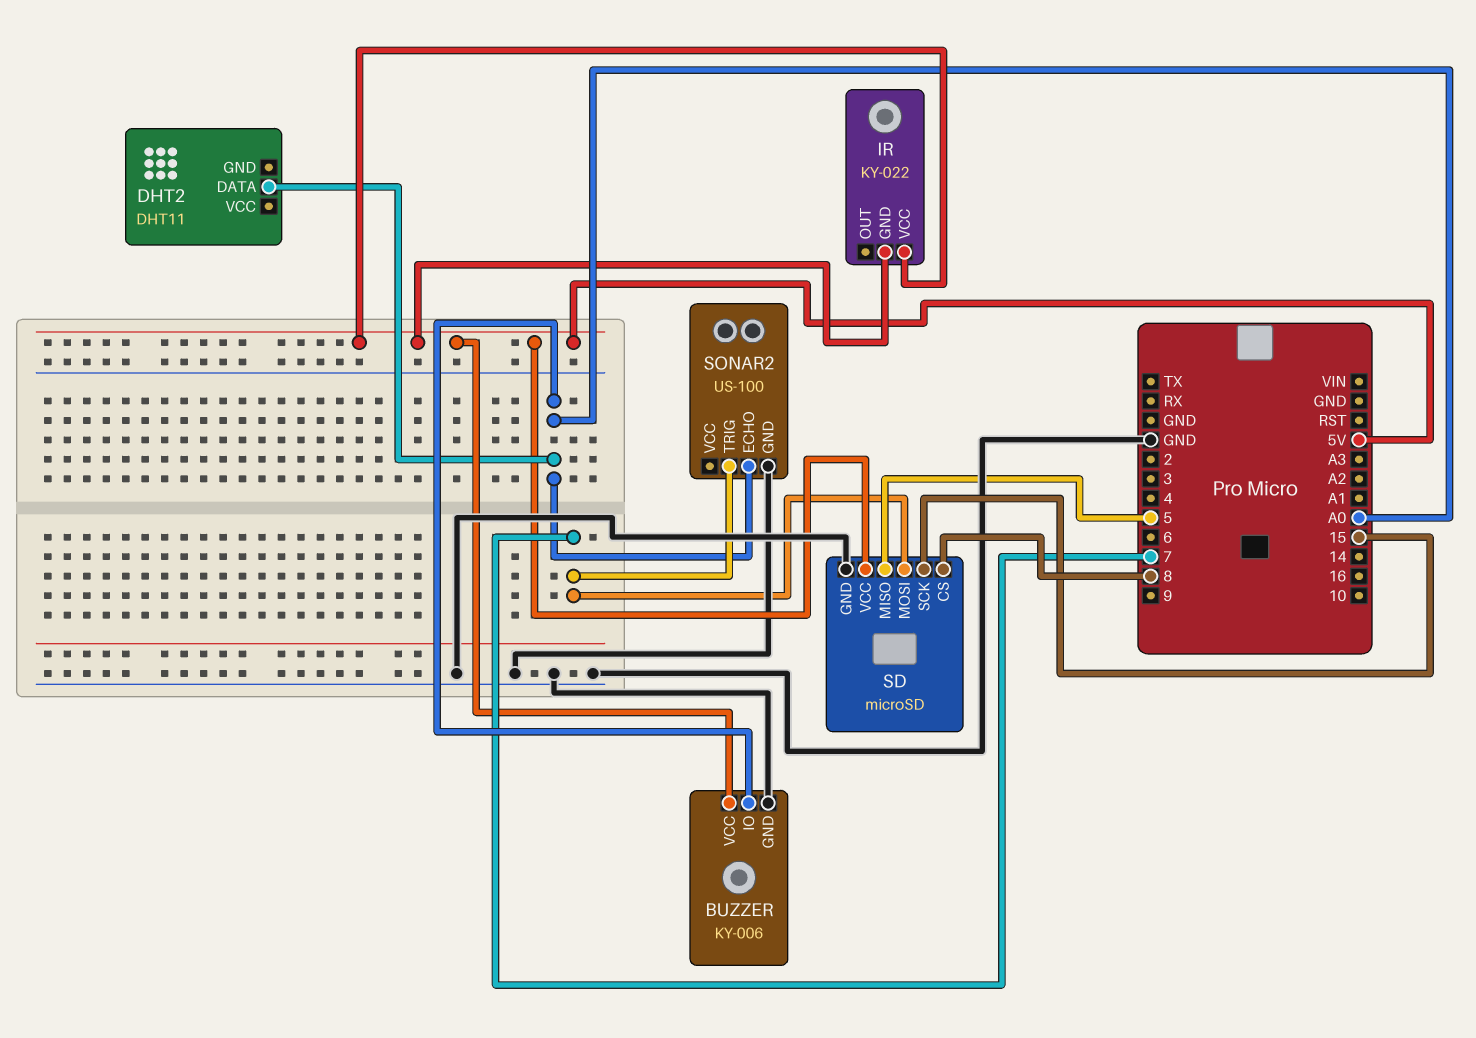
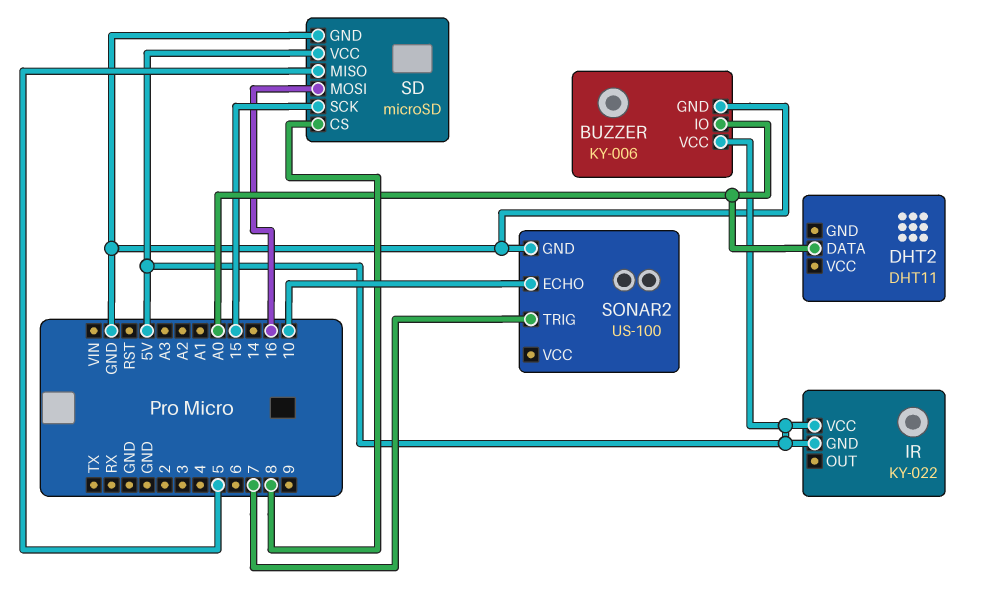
SD pin MOSI: 7 -> 16
SONAR2 pin ECHO: A0 -> 10

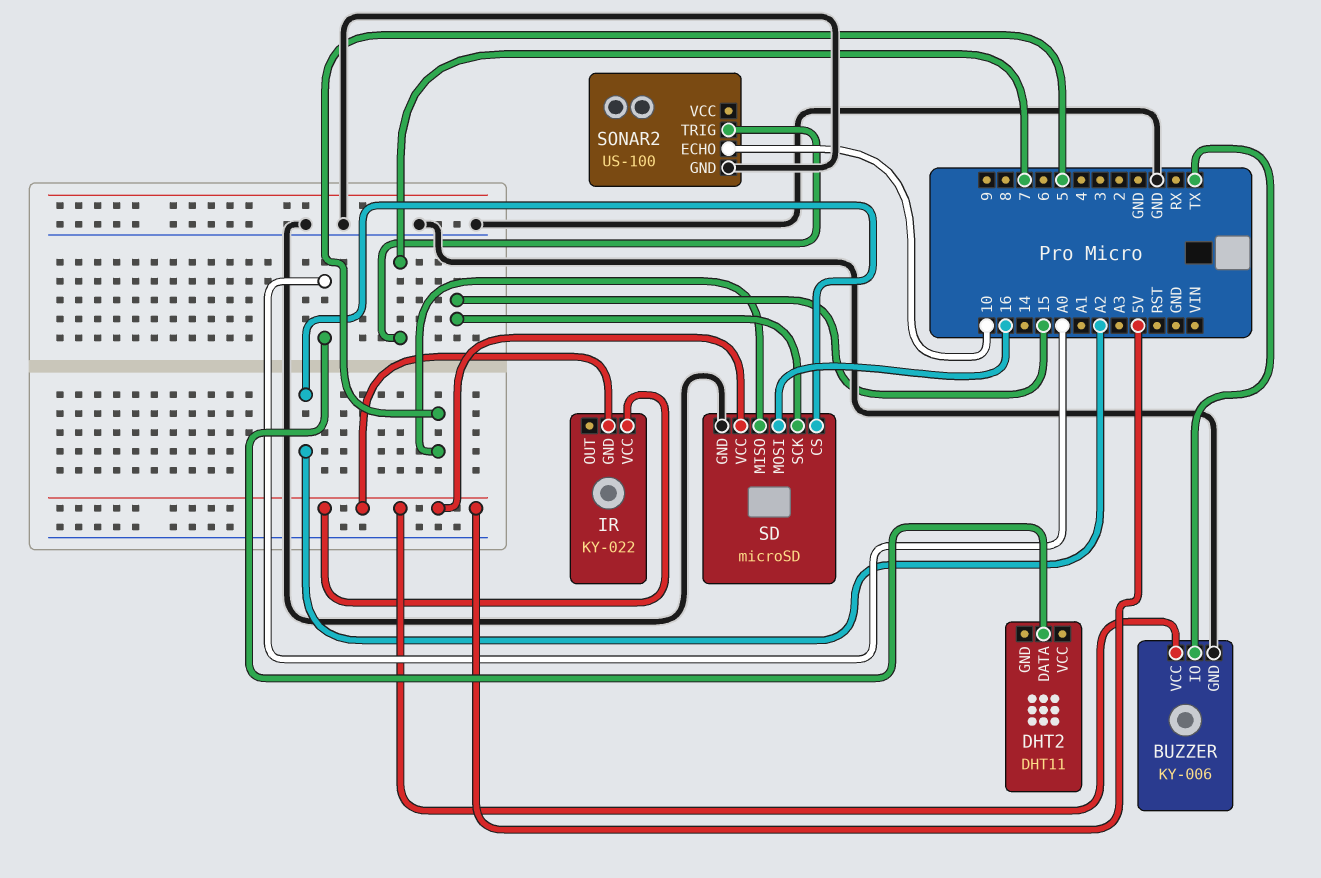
BUZZER pin IO: A0 -> TX
SD pin CS: 8 -> A2

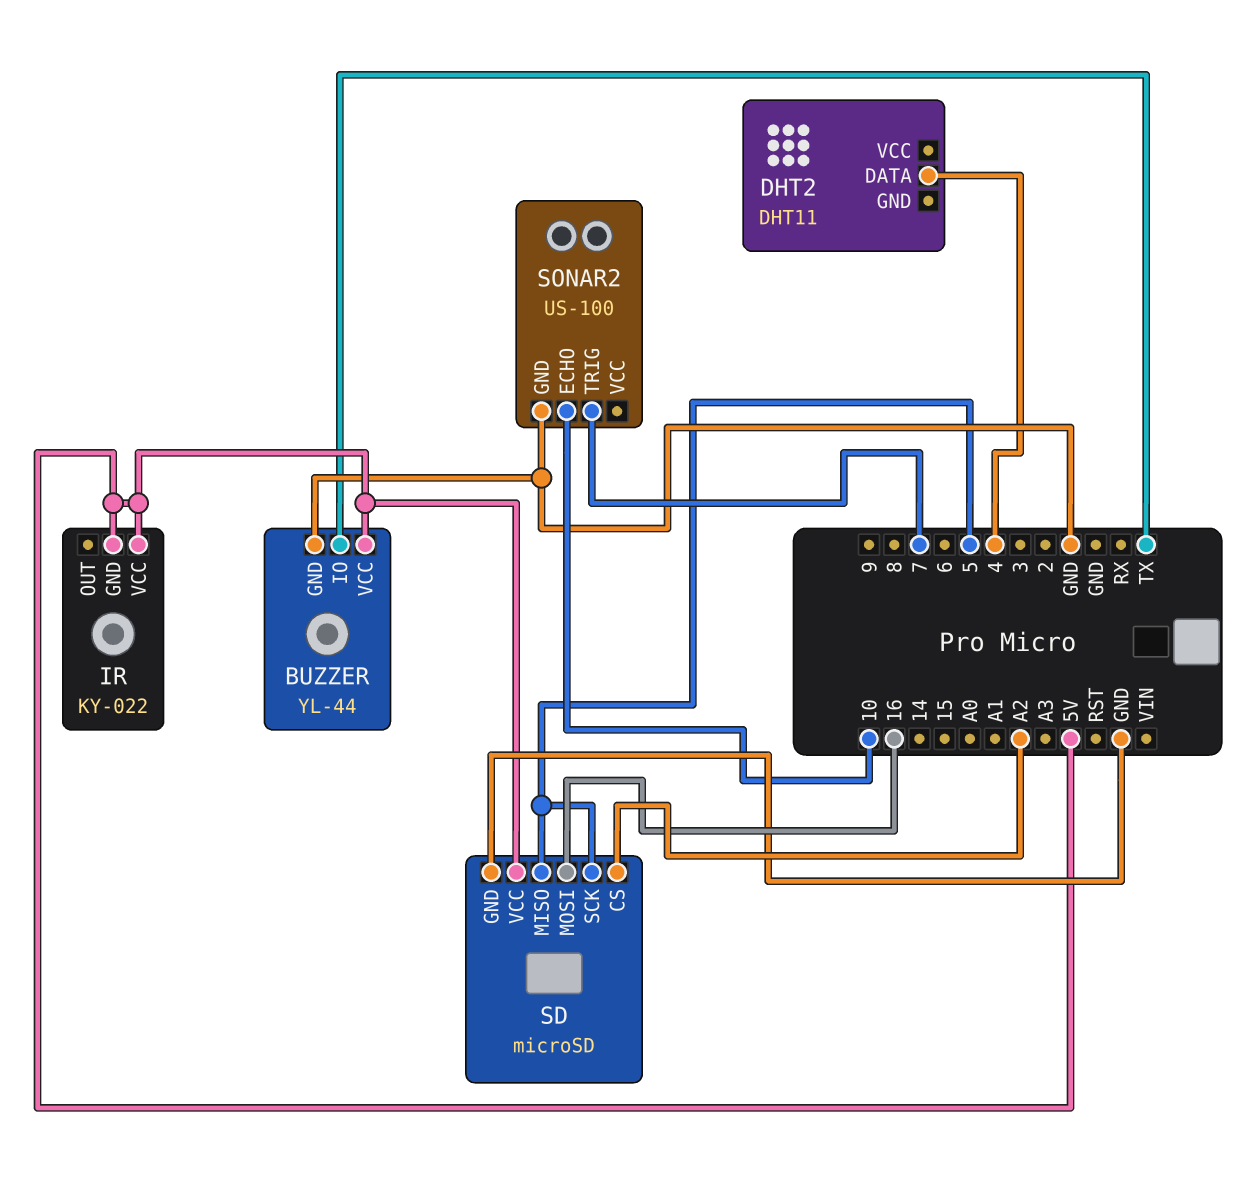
BUZZER: KY-006 -> YL-44
DHT2 pin DATA: A0 -> 4
SD pin SCK: 15 -> 5

